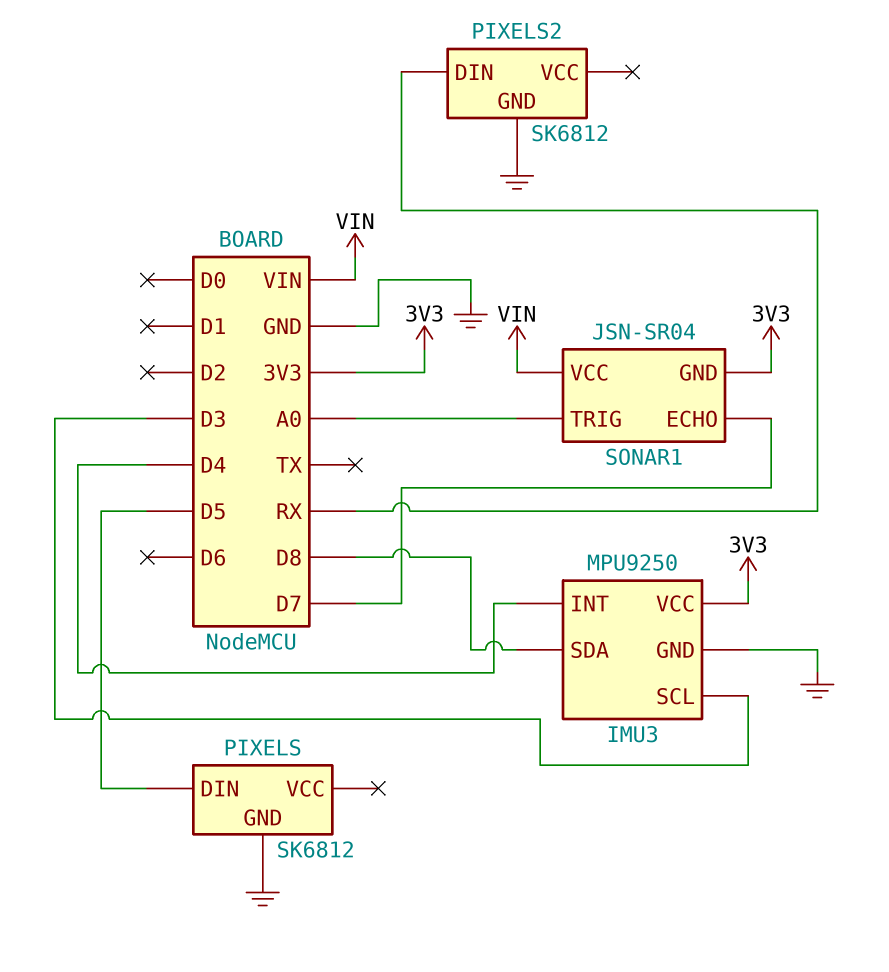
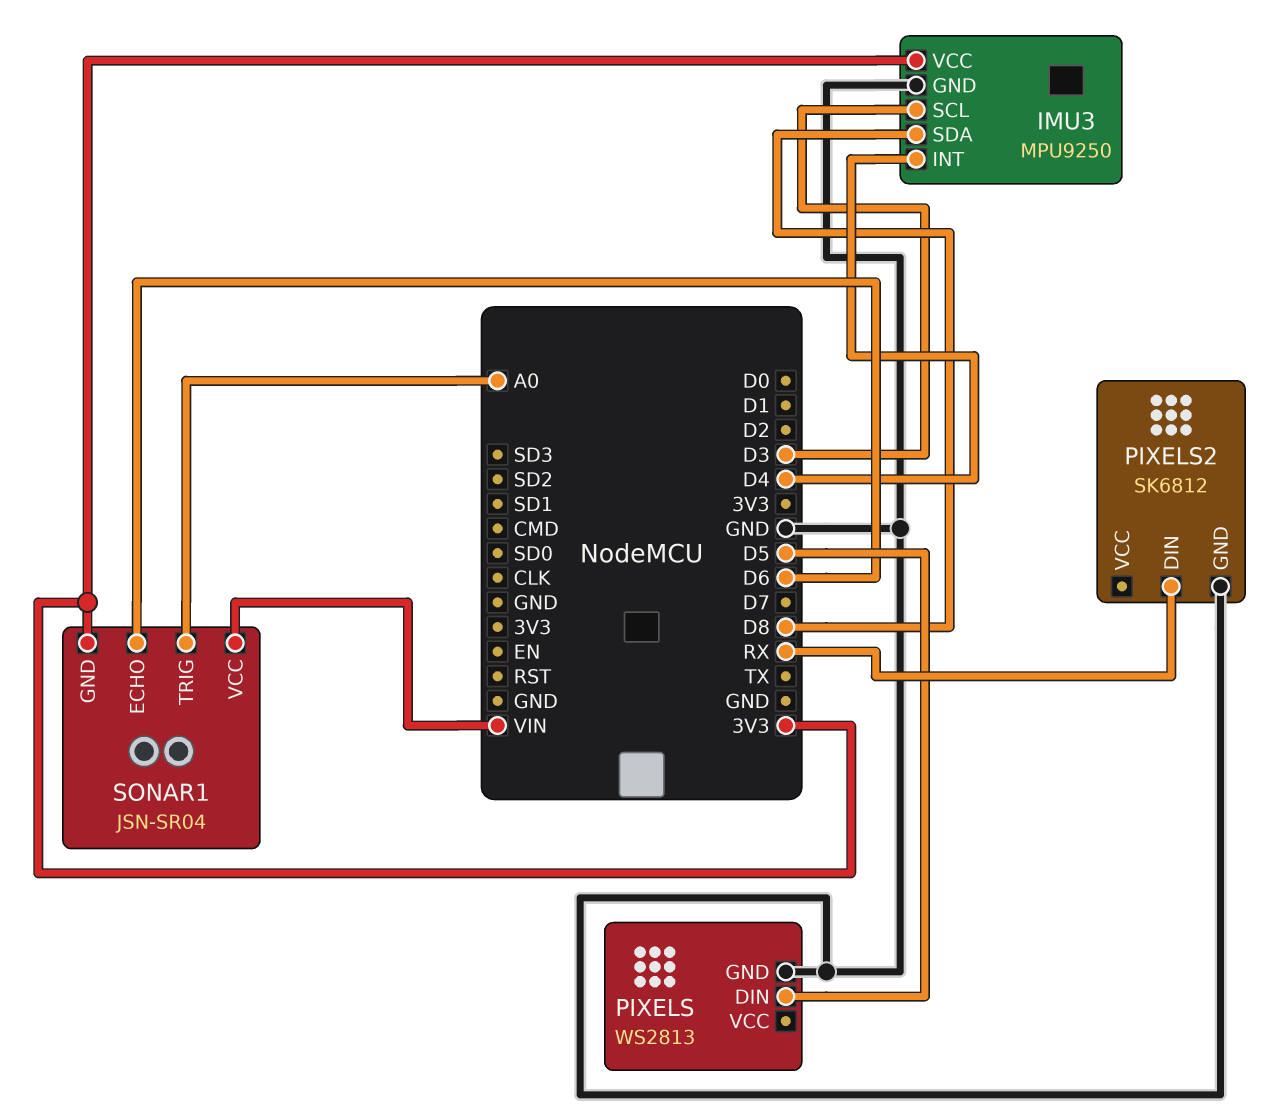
PIXELS: SK6812 -> WS2813
SONAR1 pin ECHO: D7 -> D6

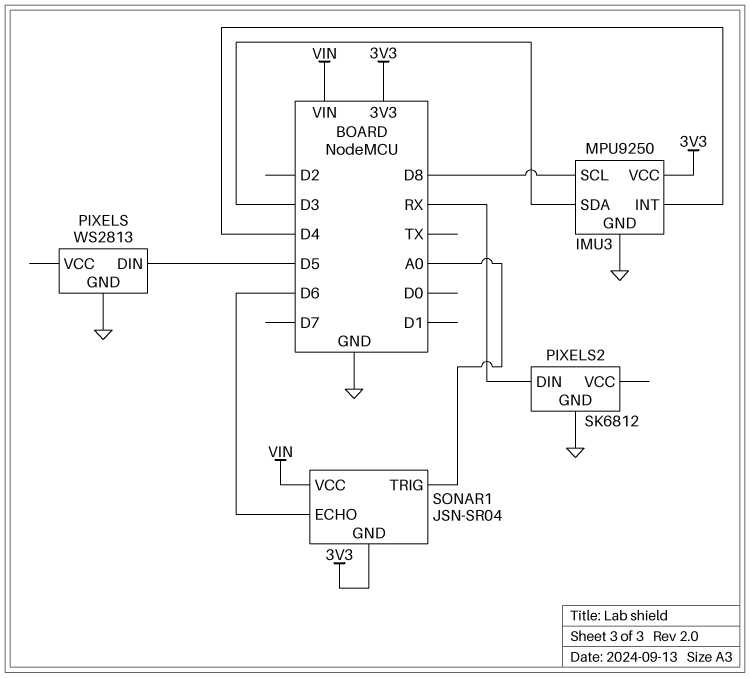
IMU3 pin SCL: D3 -> D8
IMU3 pin SDA: D8 -> D3

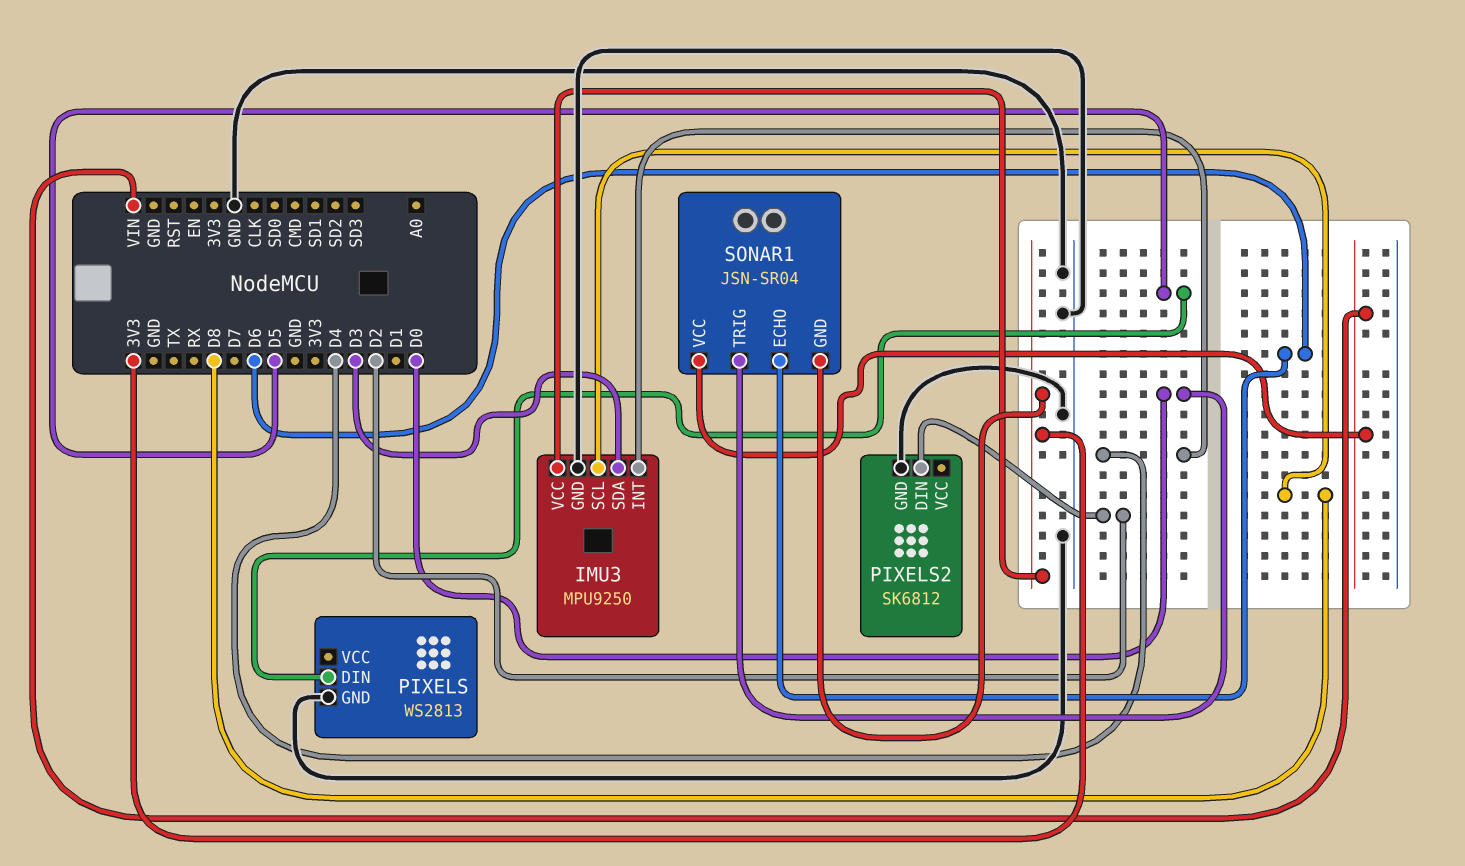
PIXELS2 pin DIN: RX -> D2
SONAR1 pin TRIG: A0 -> D0

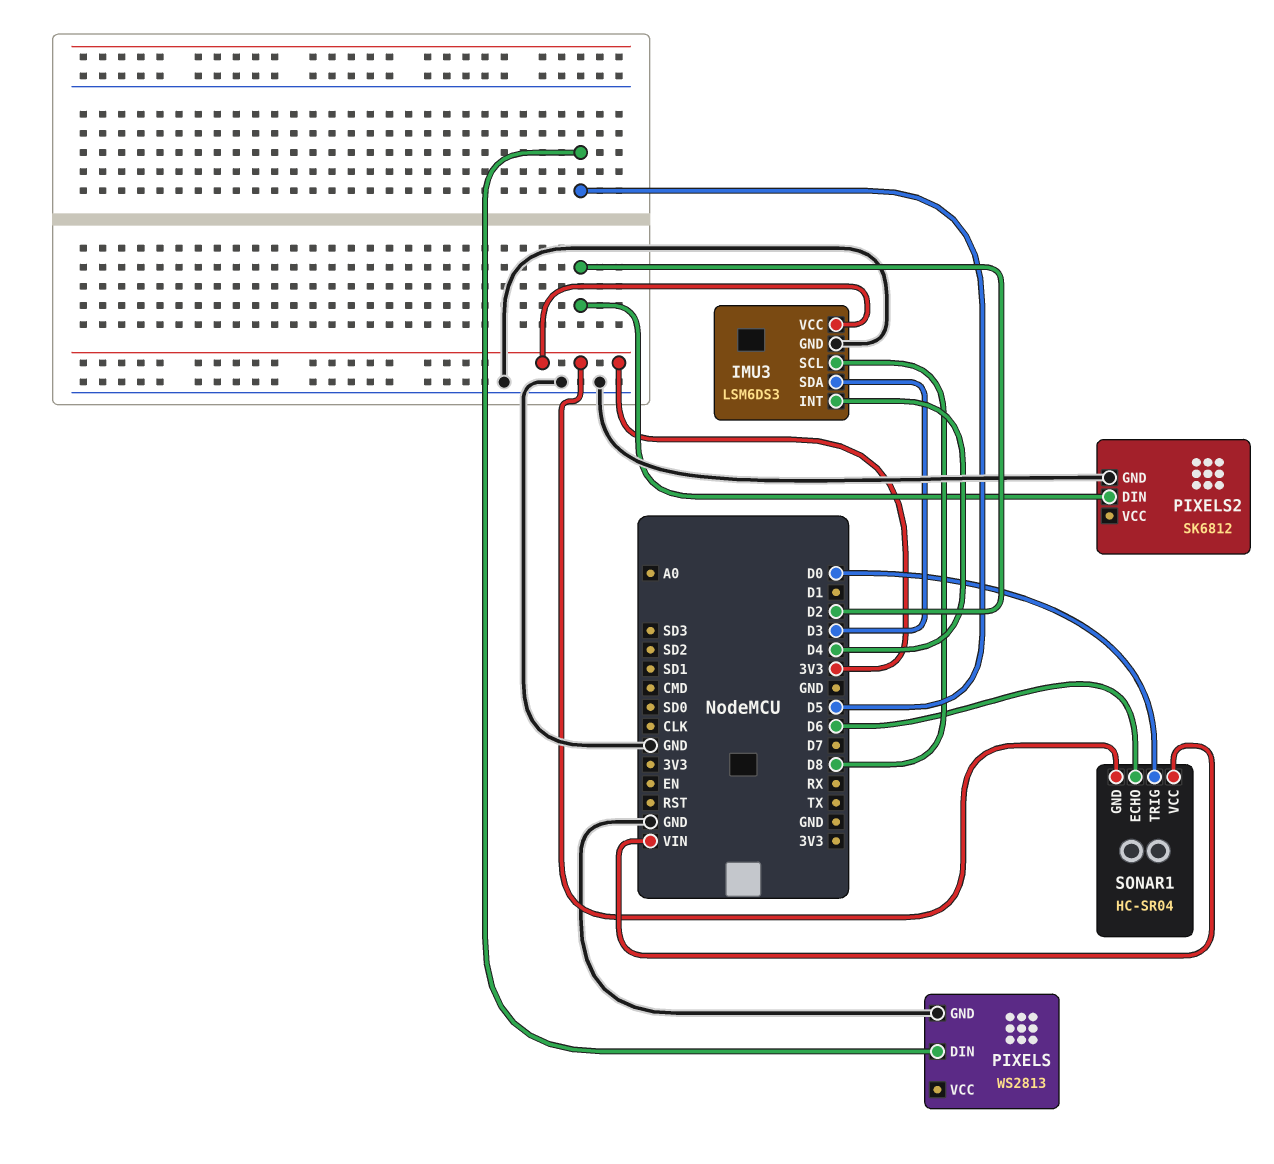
IMU3: MPU9250 -> LSM6DS3
SONAR1: JSN-SR04 -> HC-SR04

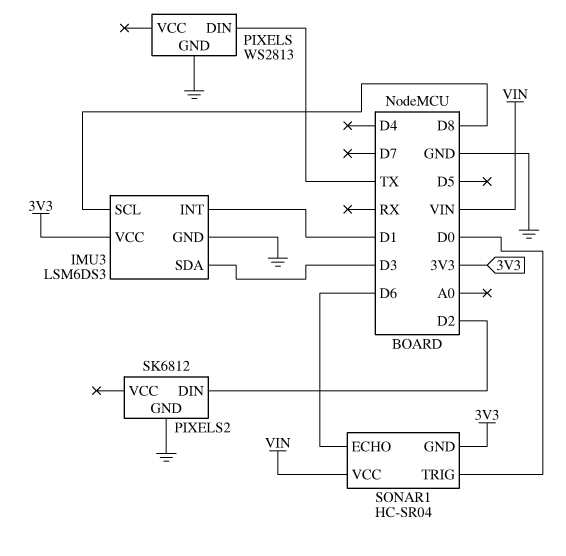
IMU3 pin INT: D4 -> D1
PIXELS pin DIN: D5 -> TX

